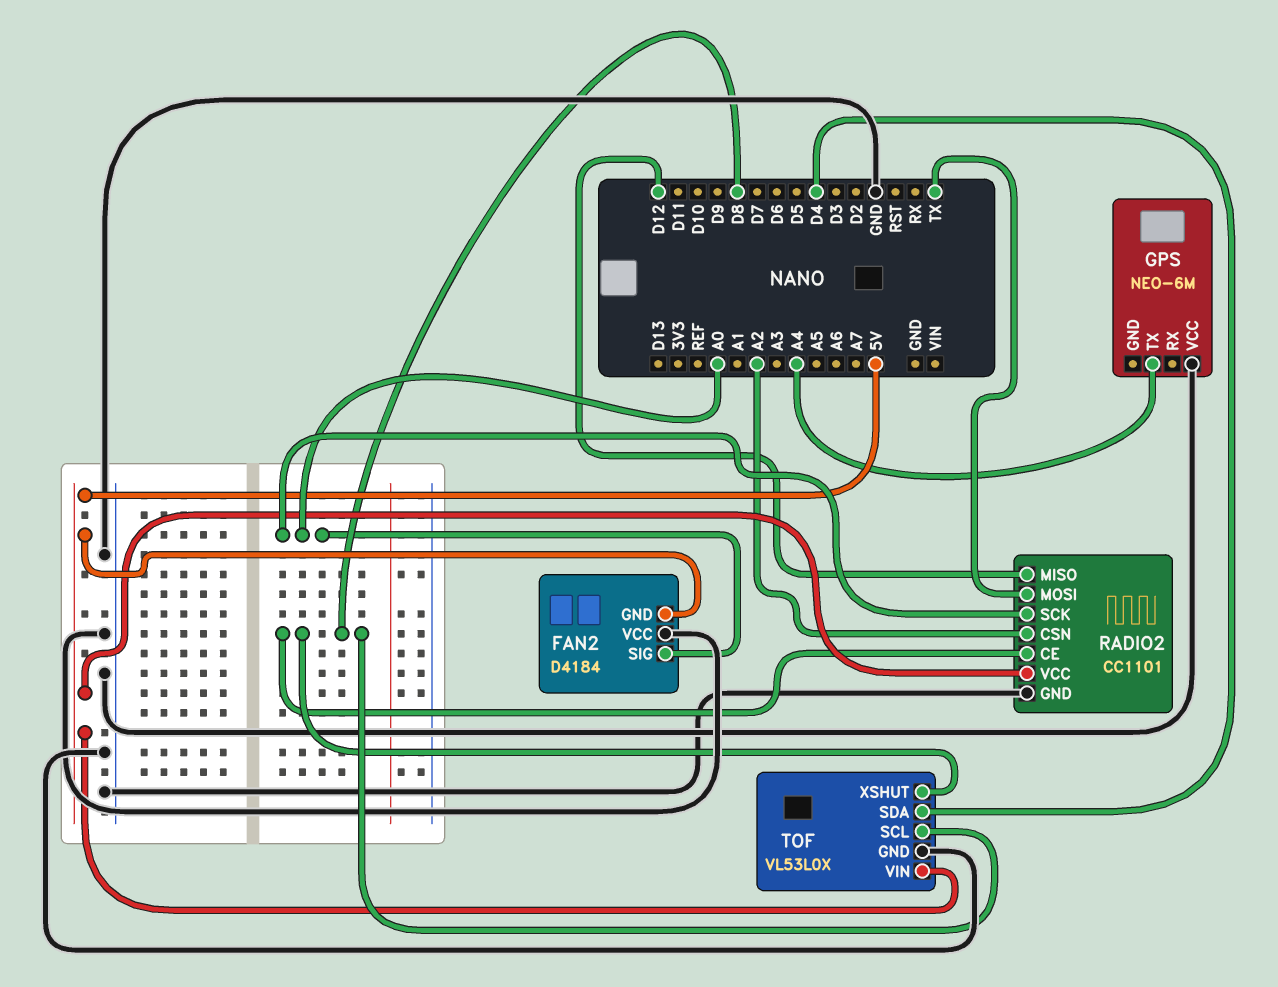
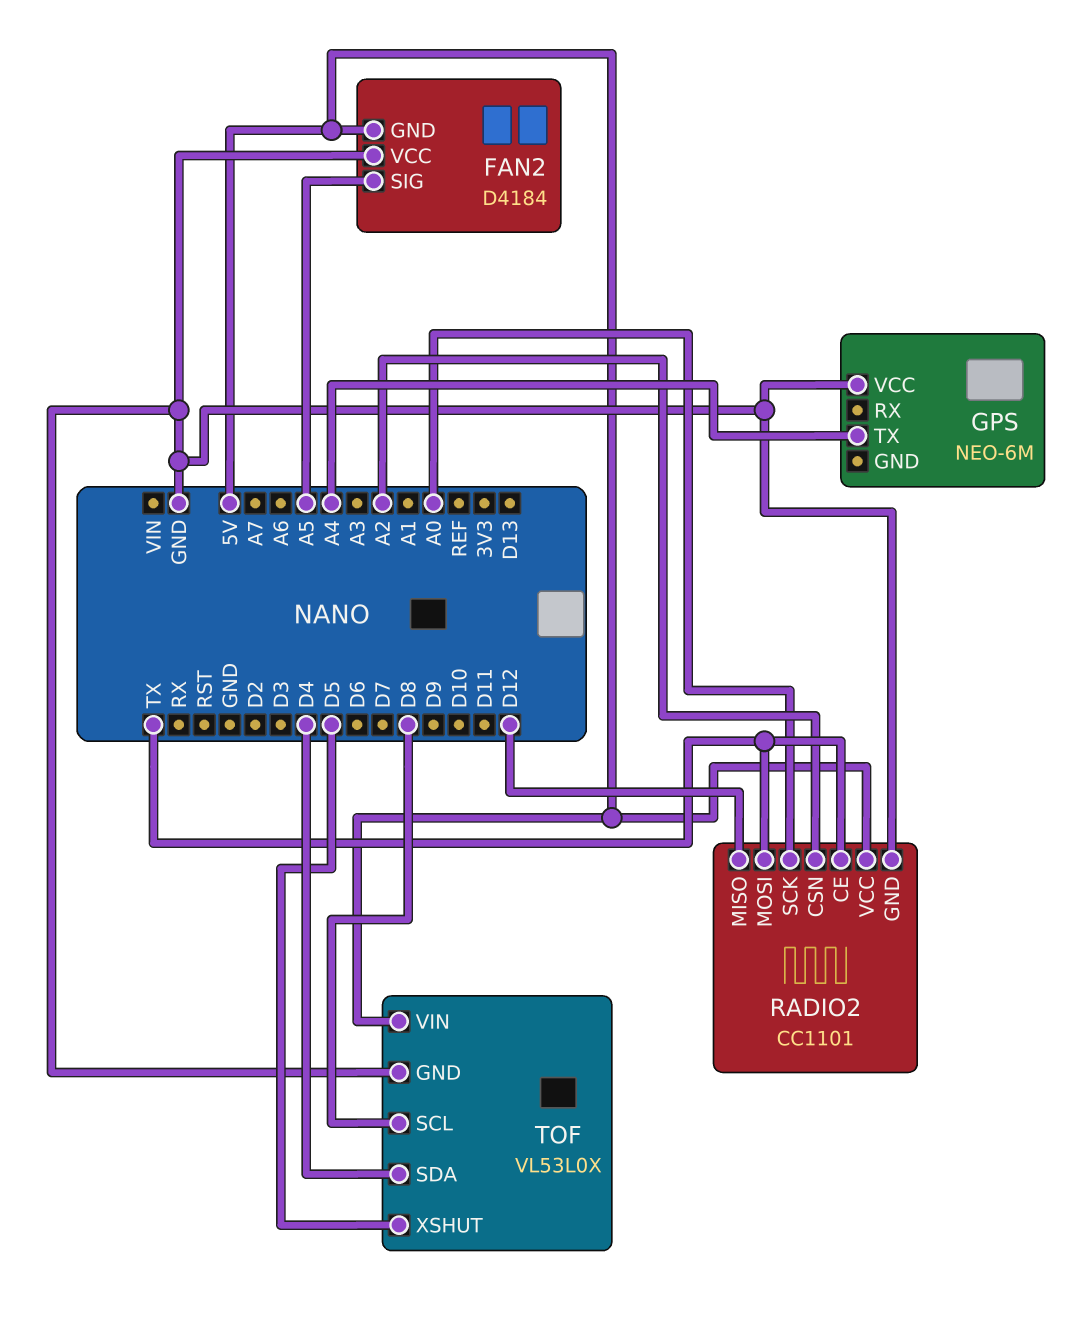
FAN2 pin SIG: A0 -> A5
RADIO2 pin CE: D8 -> TX
TOF pin XSHUT: D8 -> D5

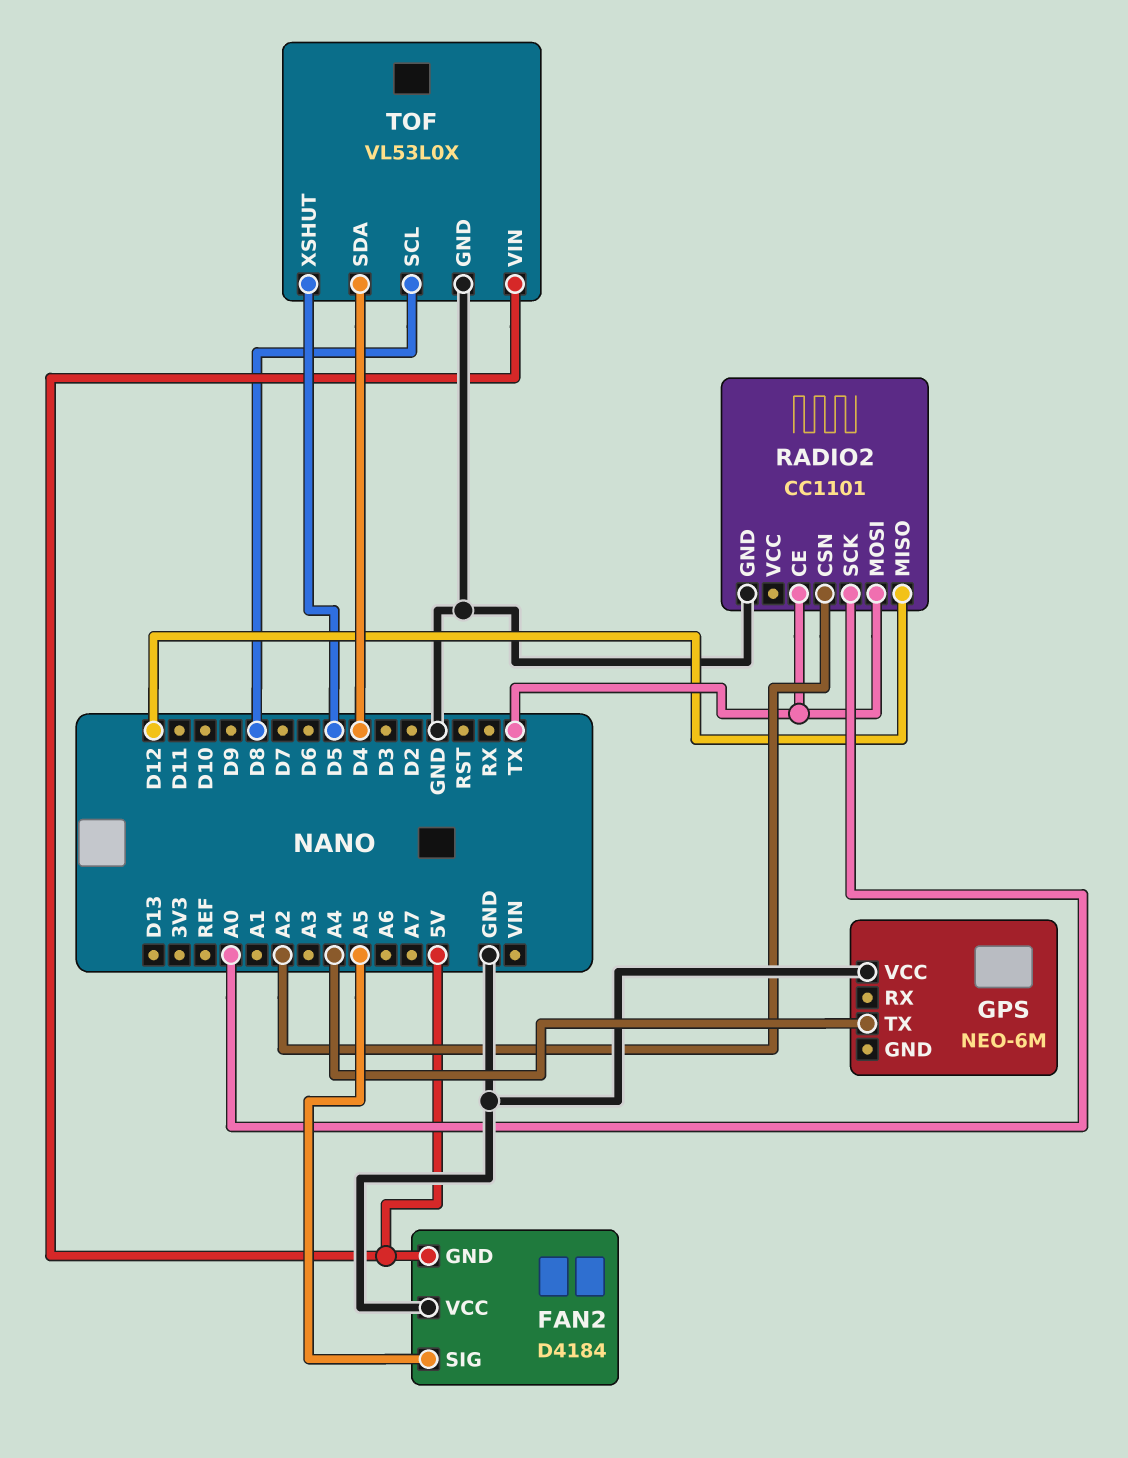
RADIO2 pin VCC: 5V -> none

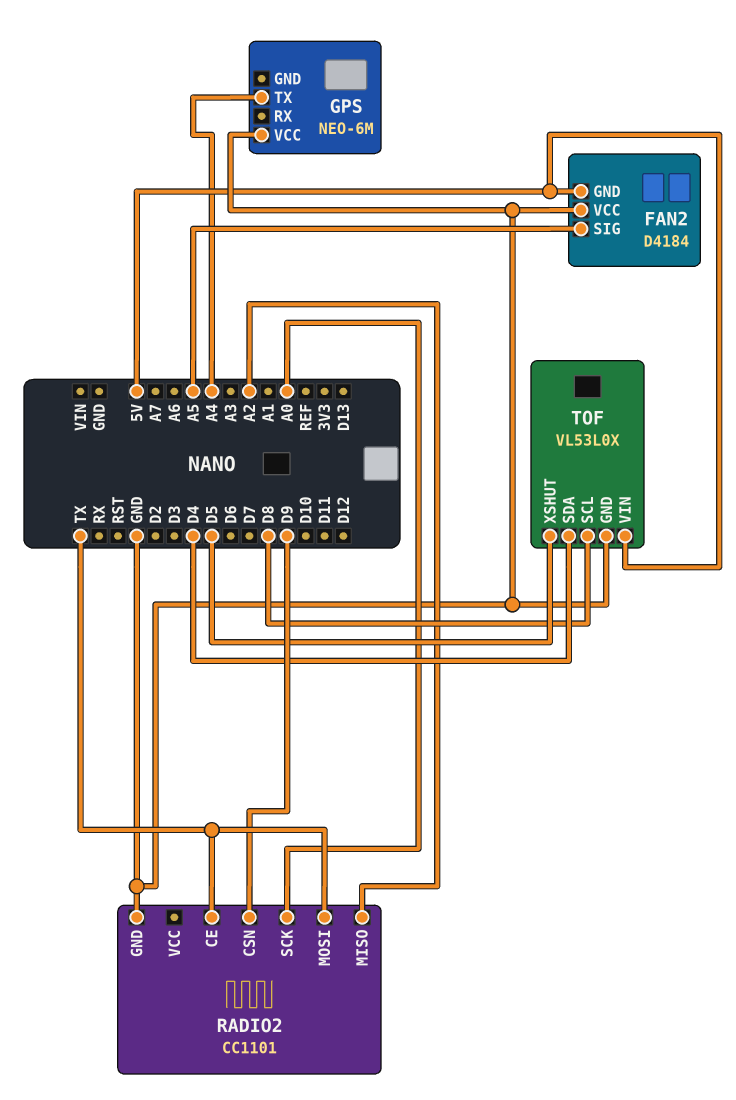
RADIO2 pin CSN: A2 -> D9
RADIO2 pin MISO: D12 -> A2

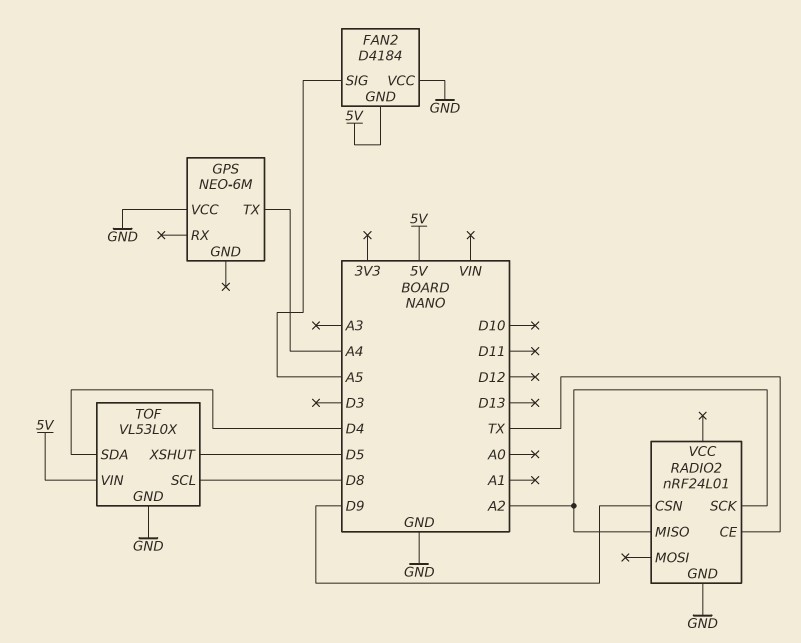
RADIO2: CC1101 -> nRF24L01
RADIO2 pin MOSI: TX -> none
RADIO2 pin SCK: A0 -> A2

